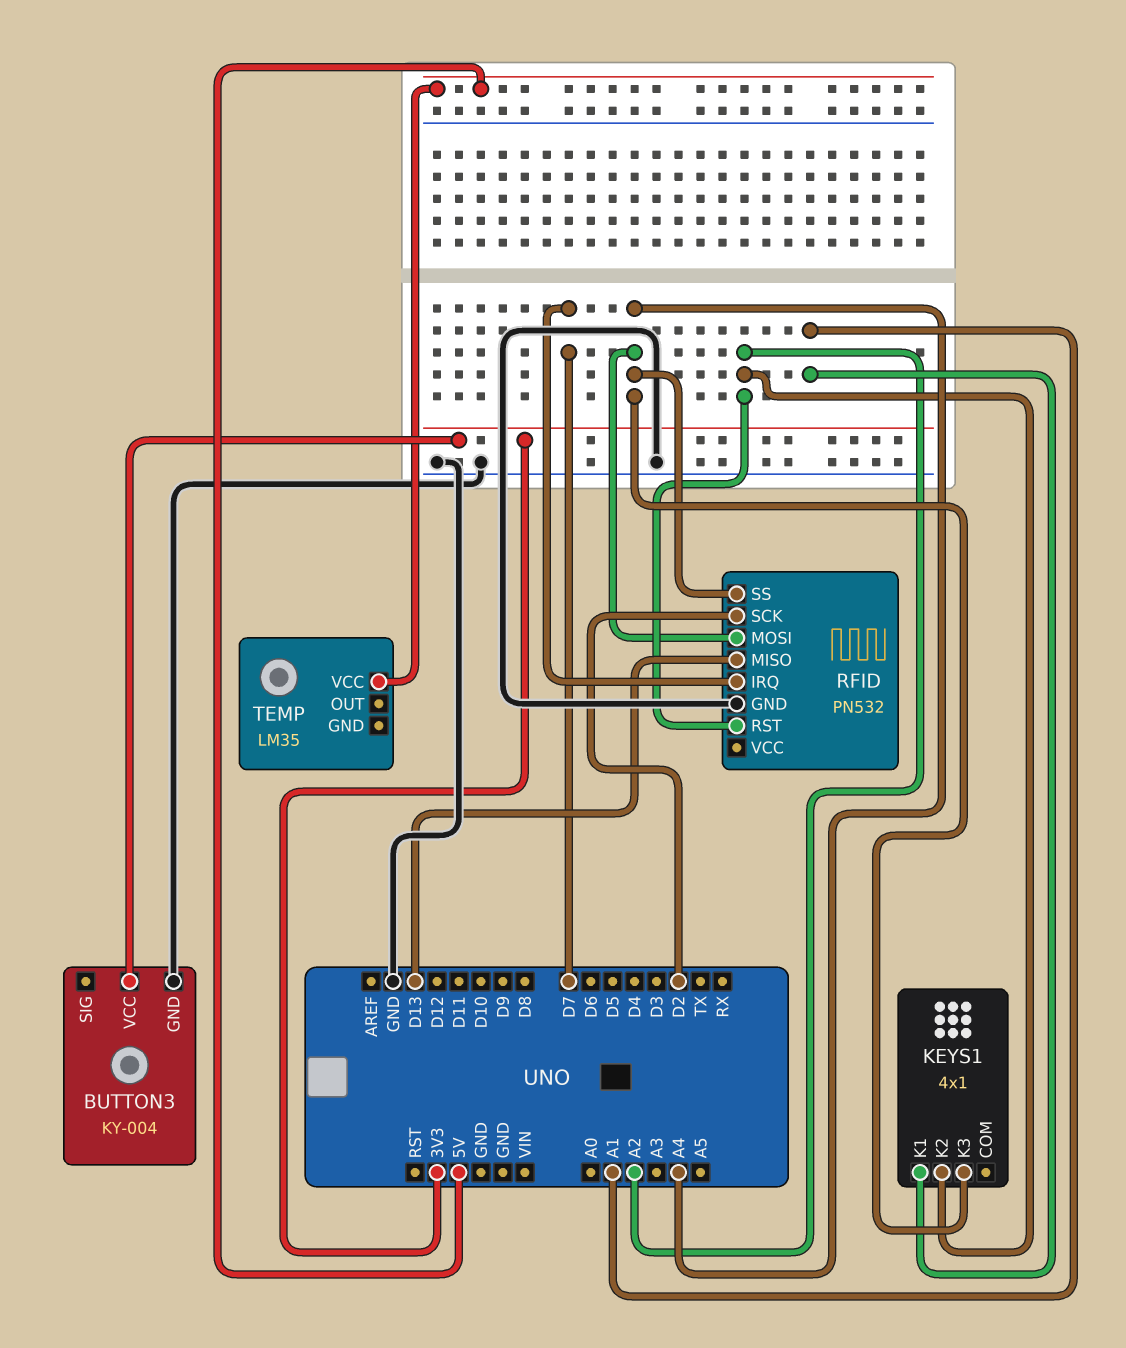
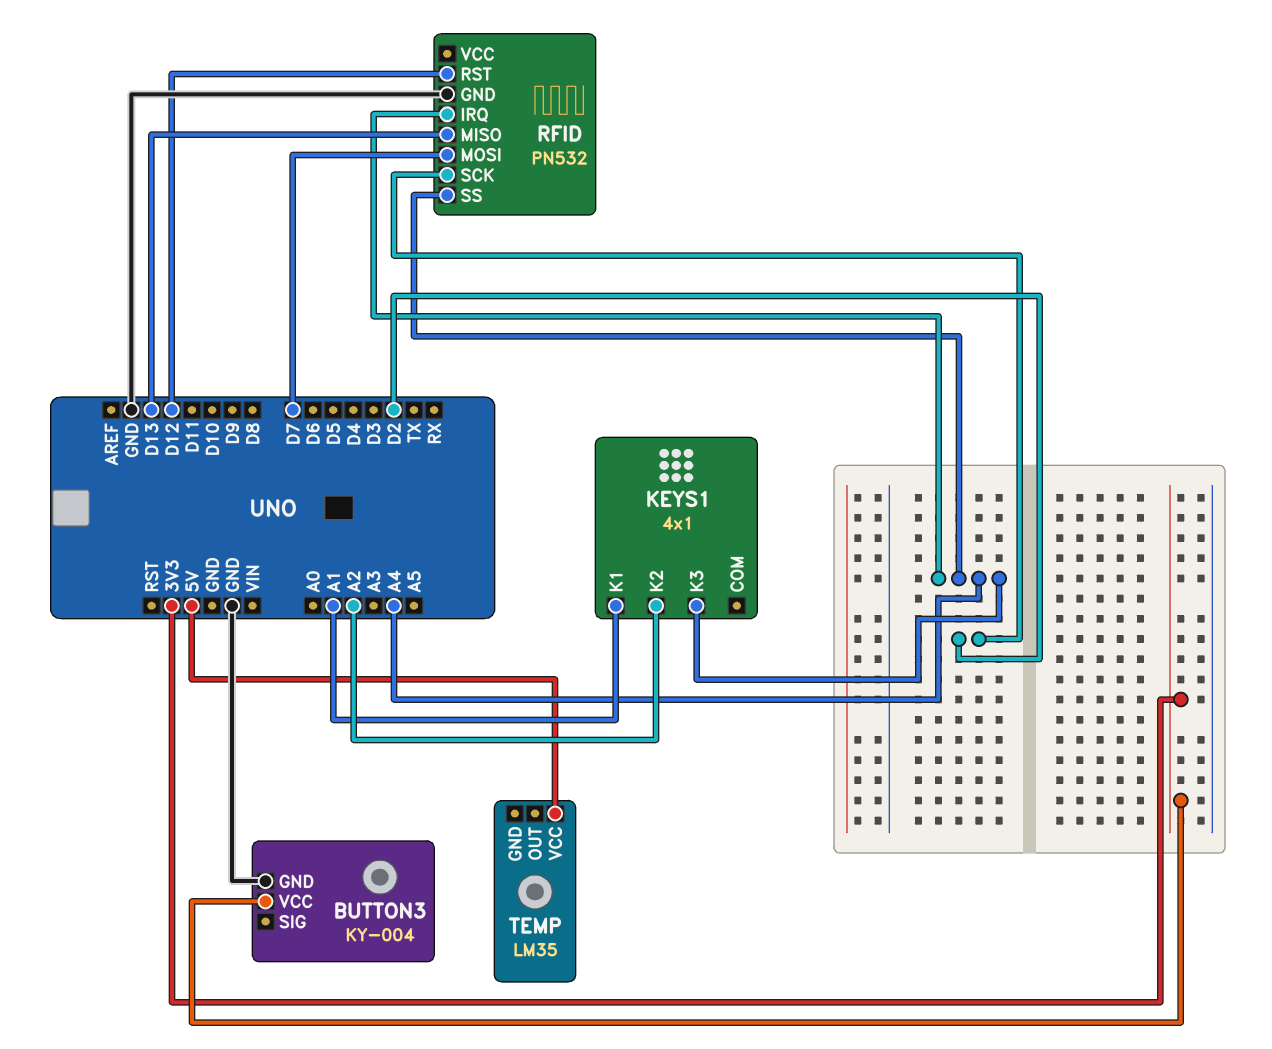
RFID pin IRQ: D7 -> A4
RFID pin MOSI: A4 -> D7
RFID pin RST: A2 -> D12

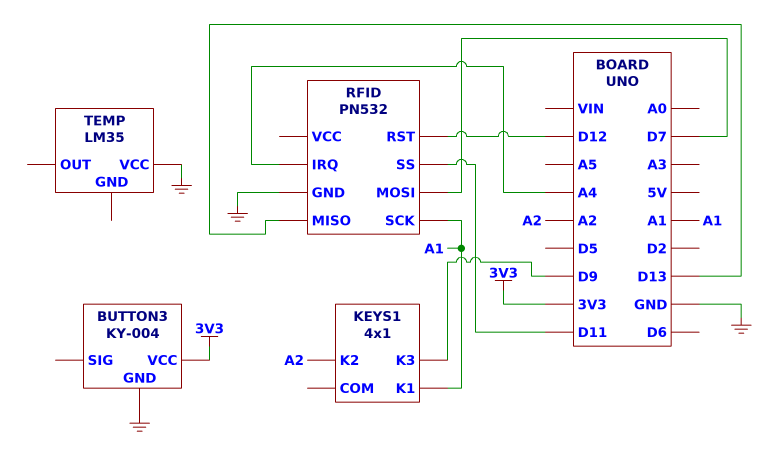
KEYS1 pin K3: A4 -> D9
RFID pin SCK: D2 -> A1
RFID pin SS: A4 -> D11
TEMP pin VCC: 5V -> GND

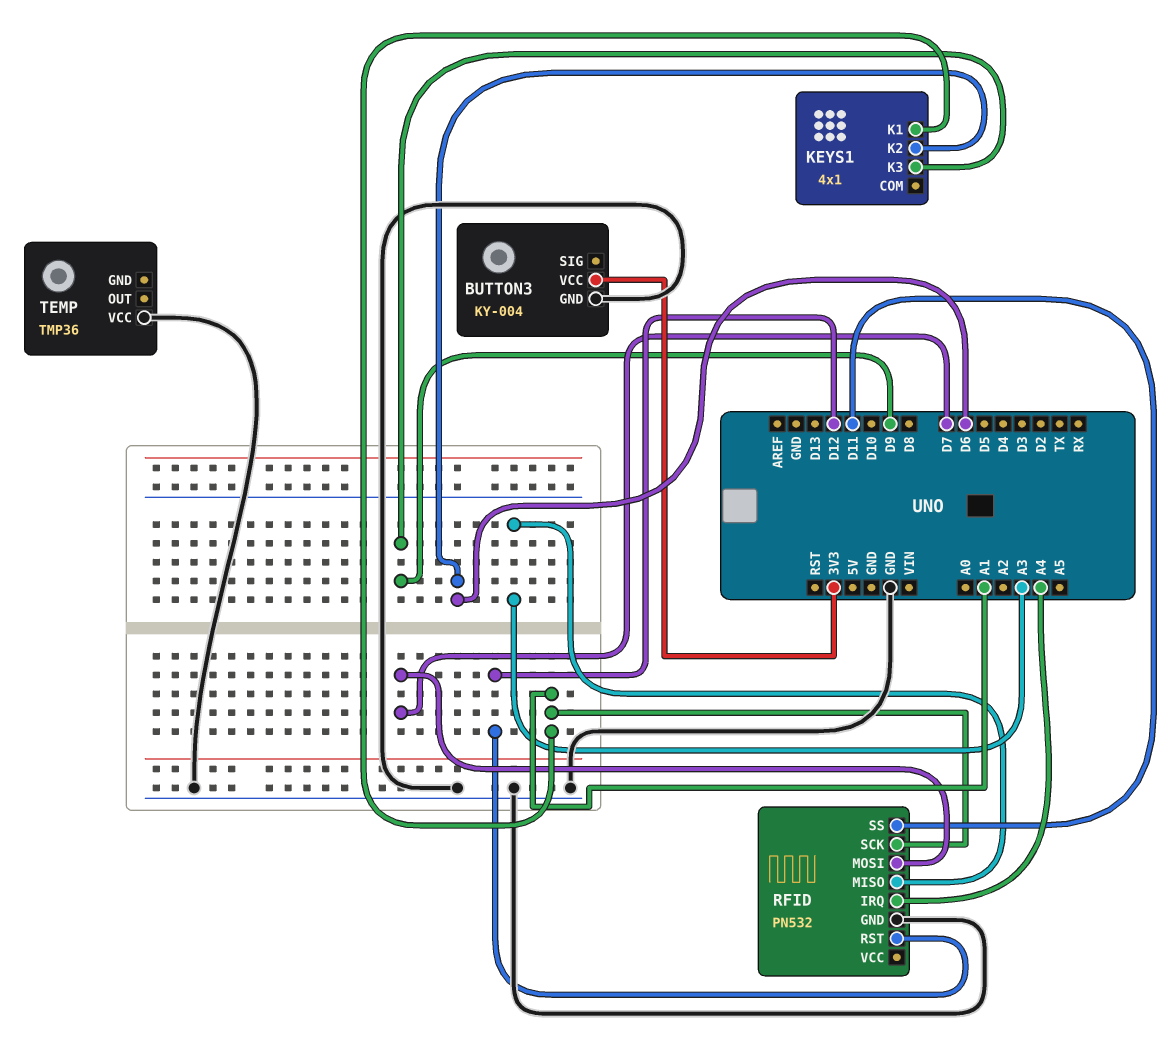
KEYS1 pin K2: A2 -> D6
RFID pin MISO: D13 -> A3
TEMP: LM35 -> TMP36

